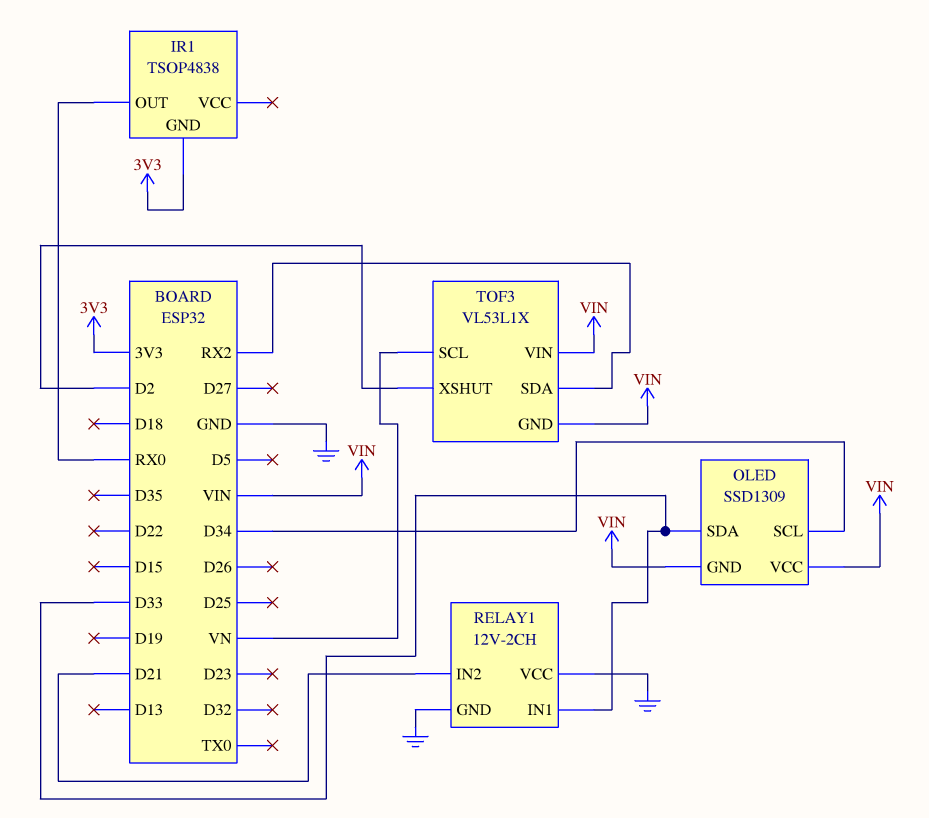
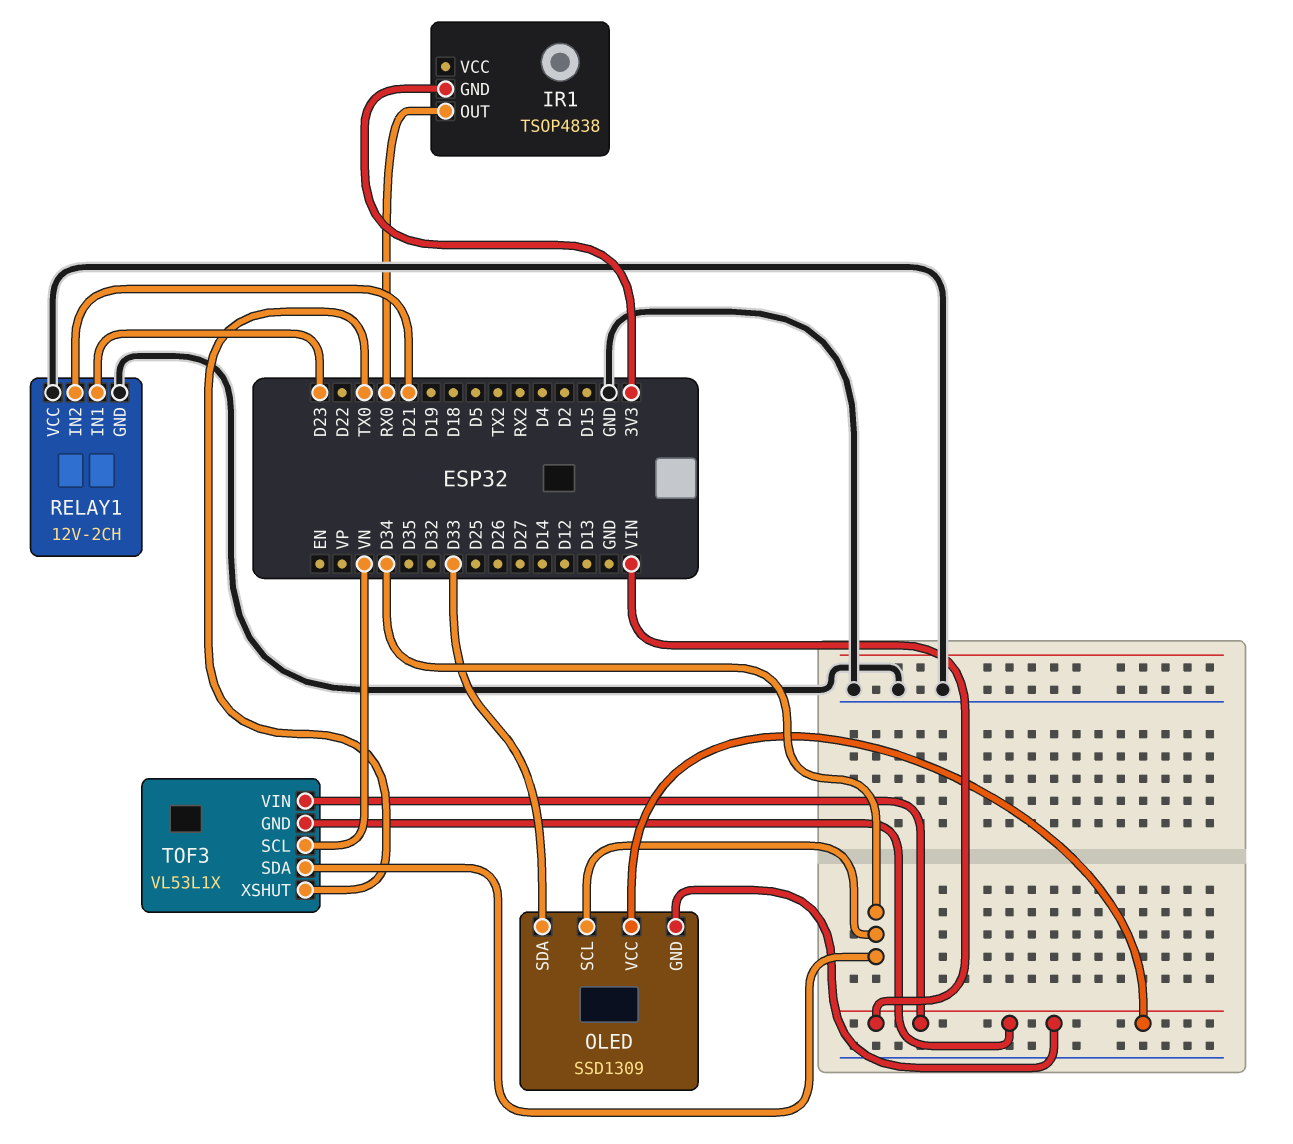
RELAY1 pin IN1: D33 -> D23
TOF3 pin SDA: RX2 -> D34
TOF3 pin XSHUT: D2 -> TX0

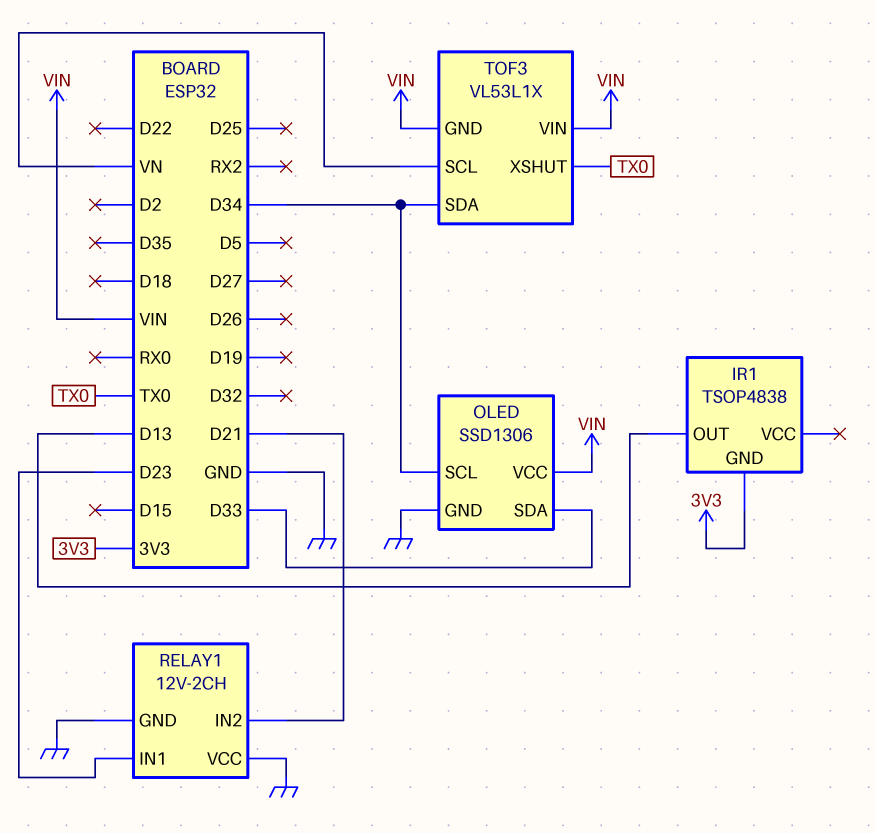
IR1 pin OUT: RX0 -> D13
OLED: SSD1309 -> SSD1306
OLED pin GND: VIN -> GND

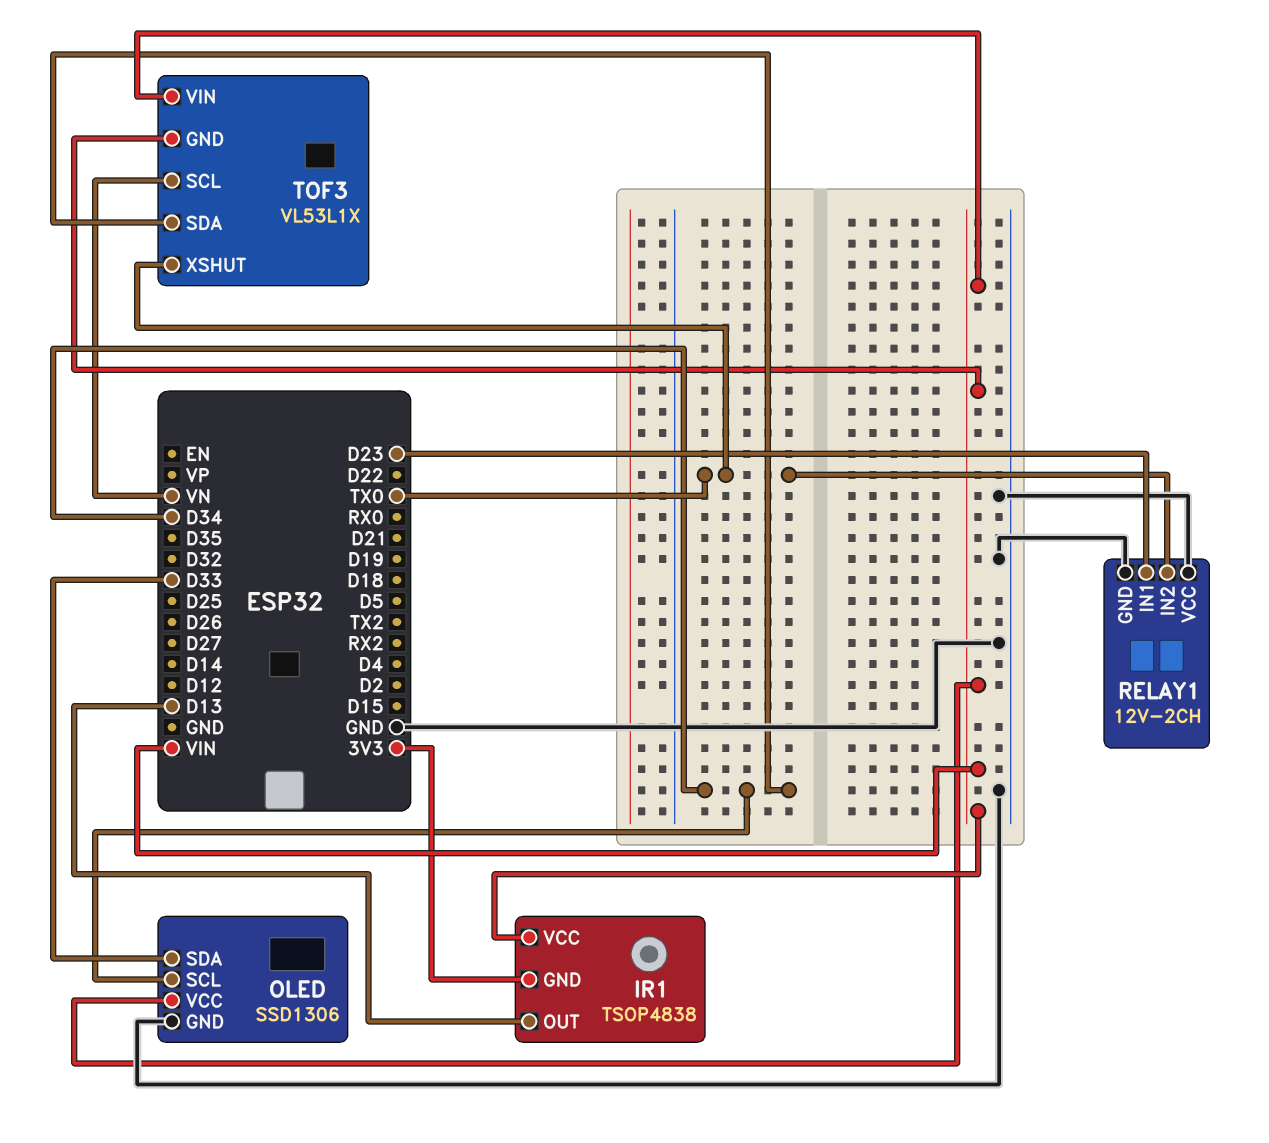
IR1 pin VCC: none -> VIN
RELAY1 pin IN2: D21 -> TX0

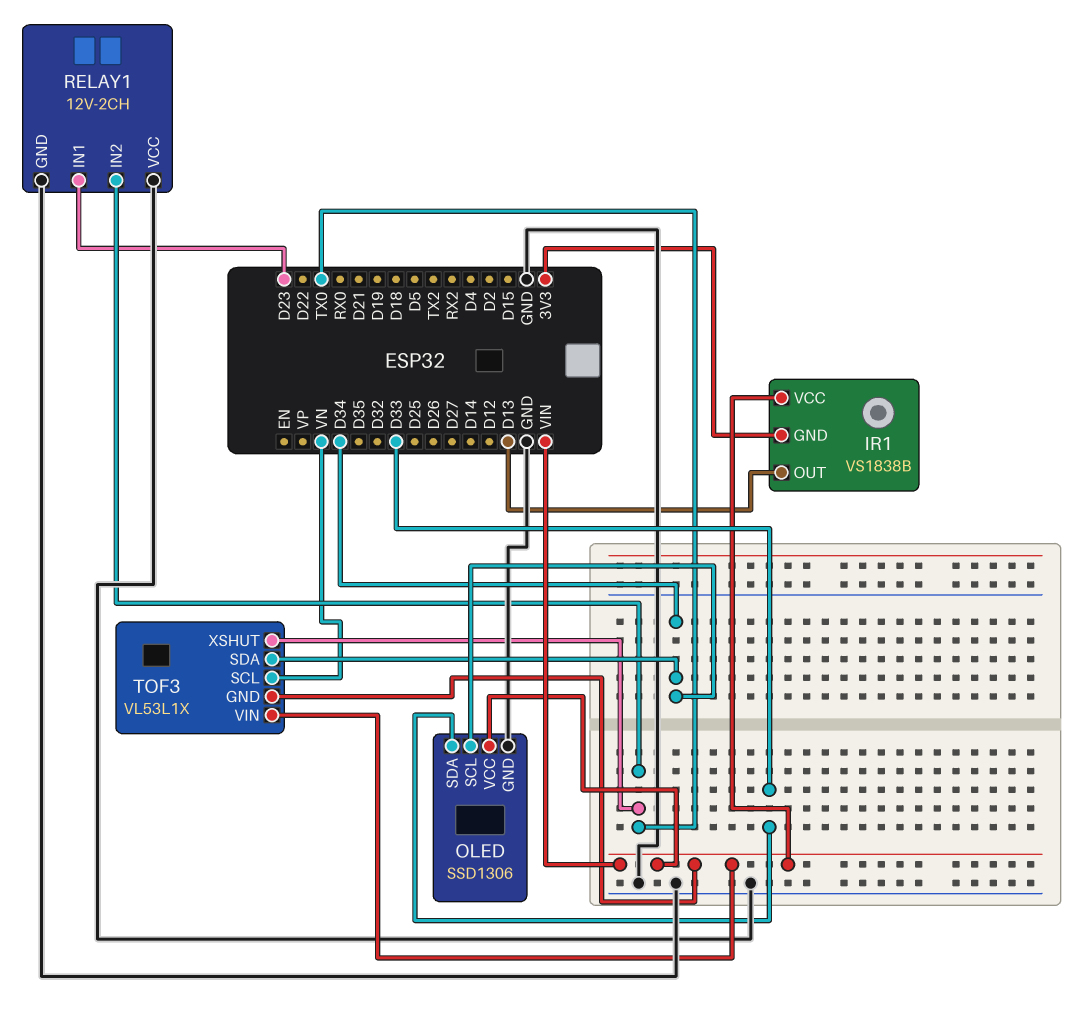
IR1: TSOP4838 -> VS1838B

